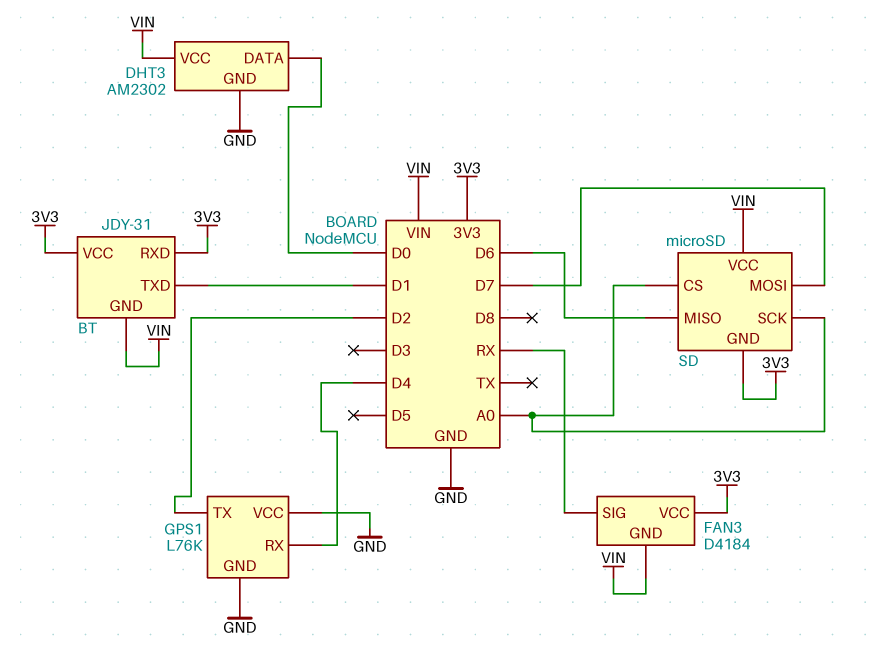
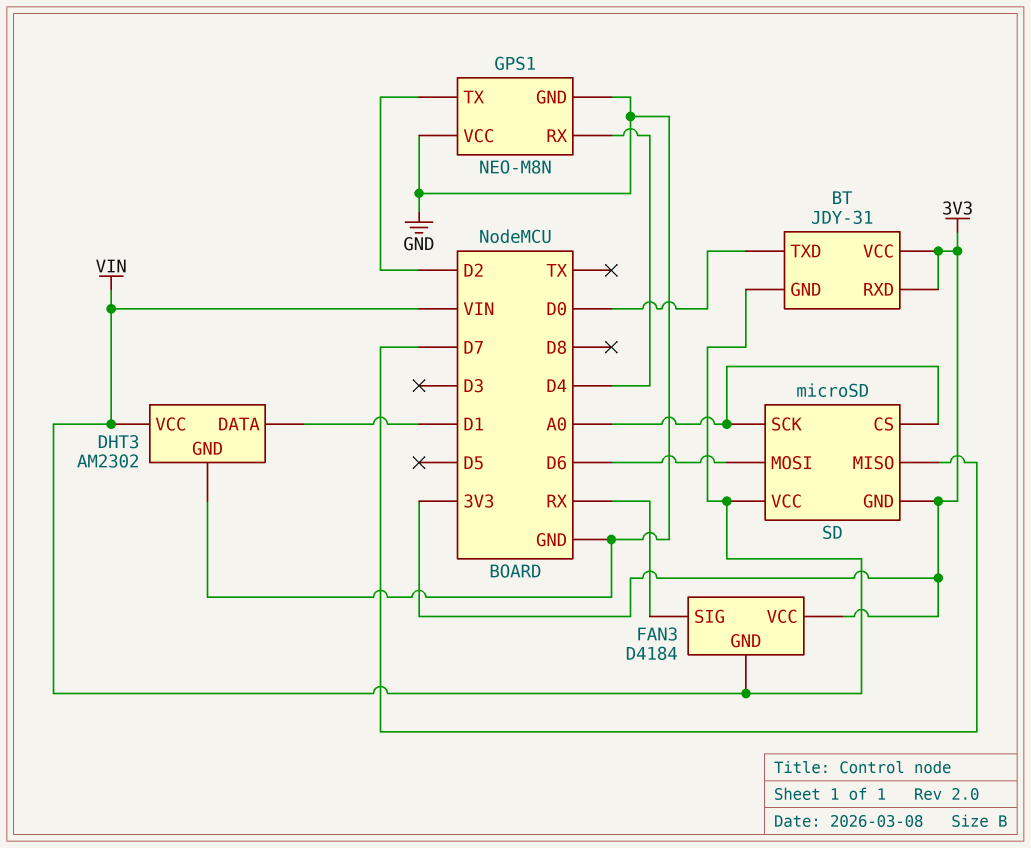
BT pin TXD: D1 -> D0
DHT3 pin DATA: D0 -> D1
GPS1: L76K -> NEO-M8N
SD pin MISO: D6 -> D7
SD pin MOSI: D7 -> D6

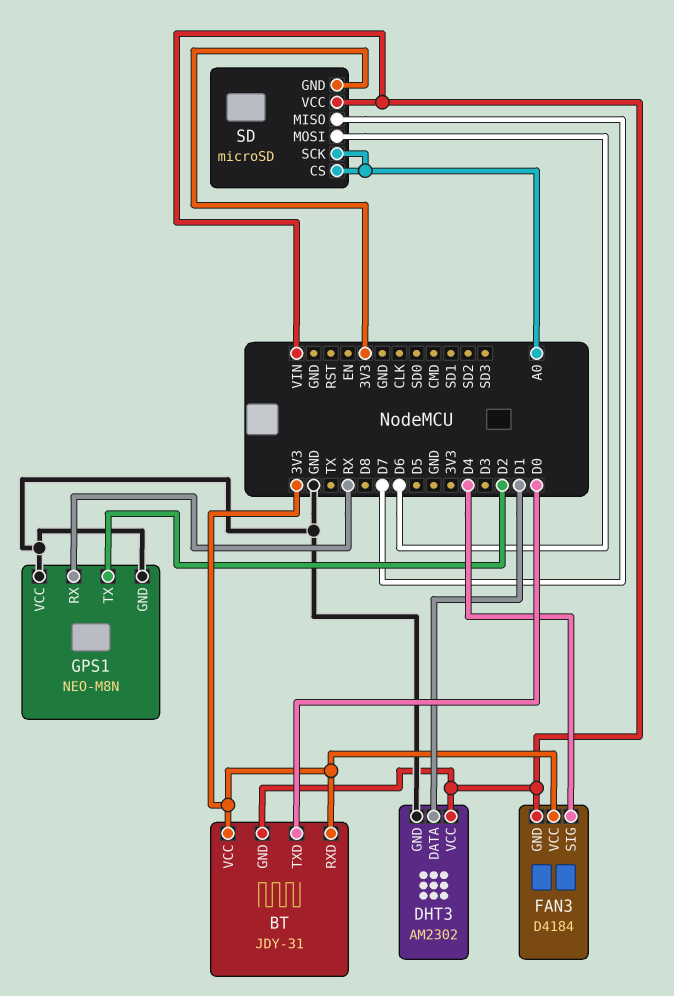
FAN3 pin SIG: RX -> D4
GPS1 pin RX: D4 -> RX

